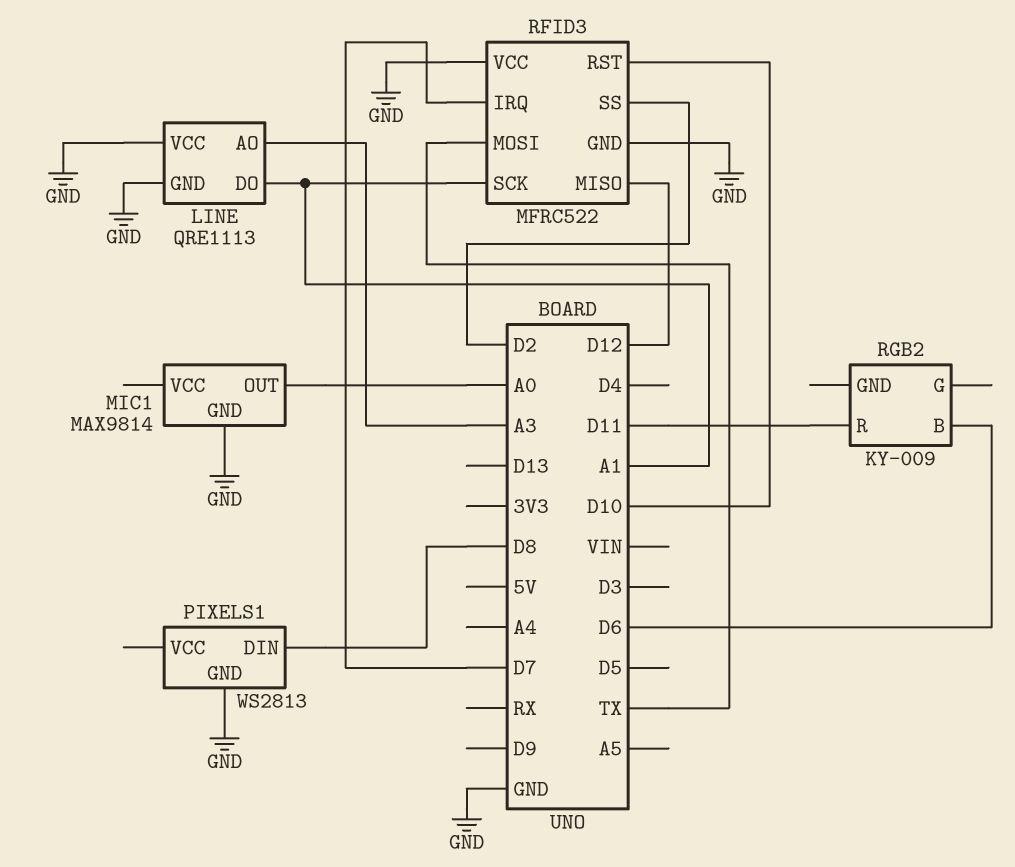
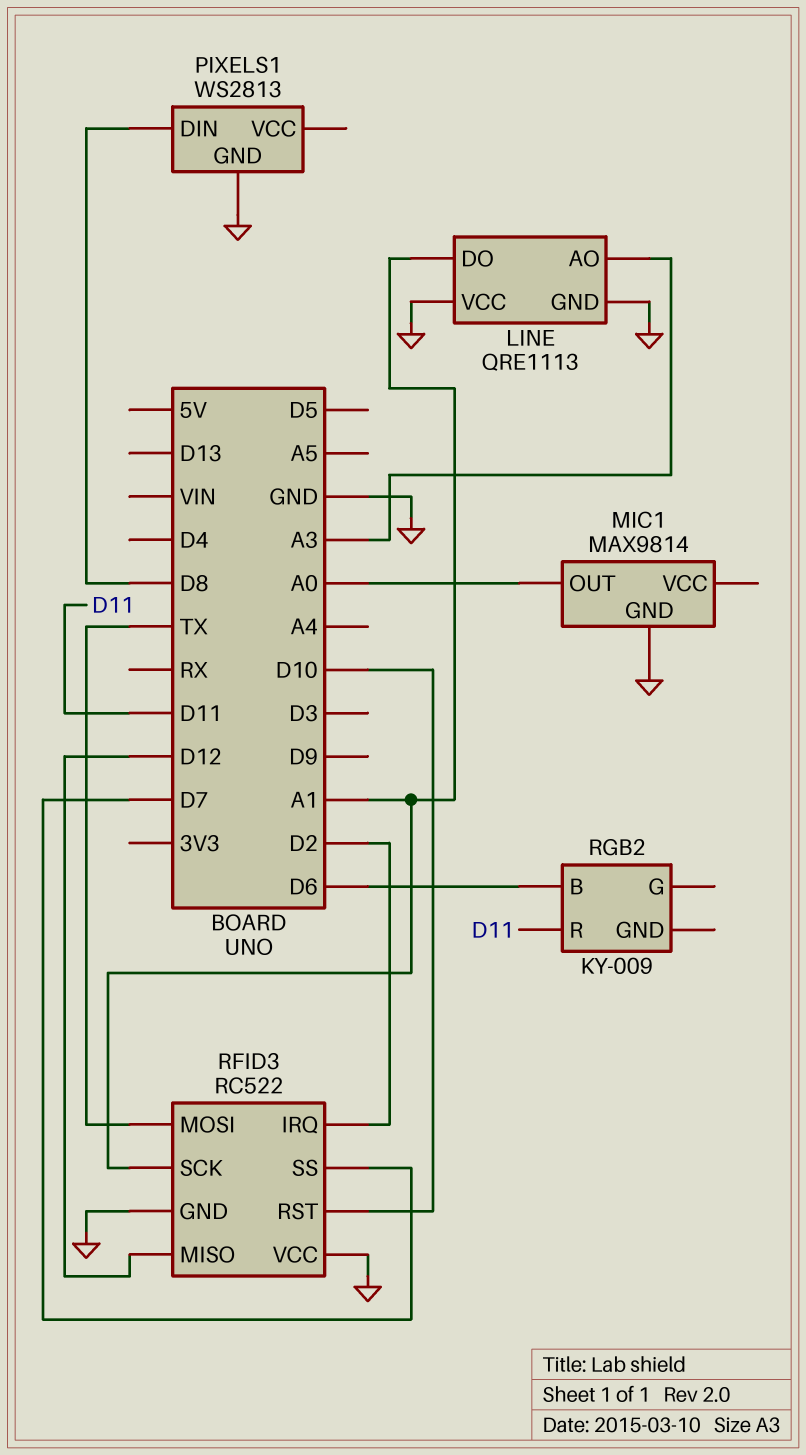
RFID3: MFRC522 -> RC522
RFID3 pin IRQ: D7 -> D2
RFID3 pin SS: D2 -> D7

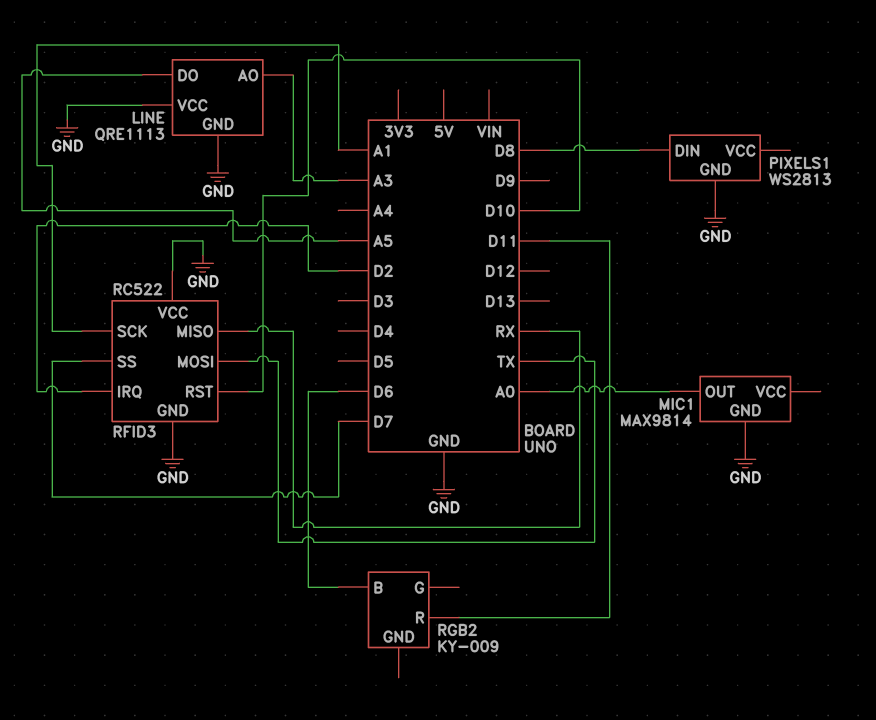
LINE pin DO: A1 -> A5
RFID3 pin MISO: D12 -> RX

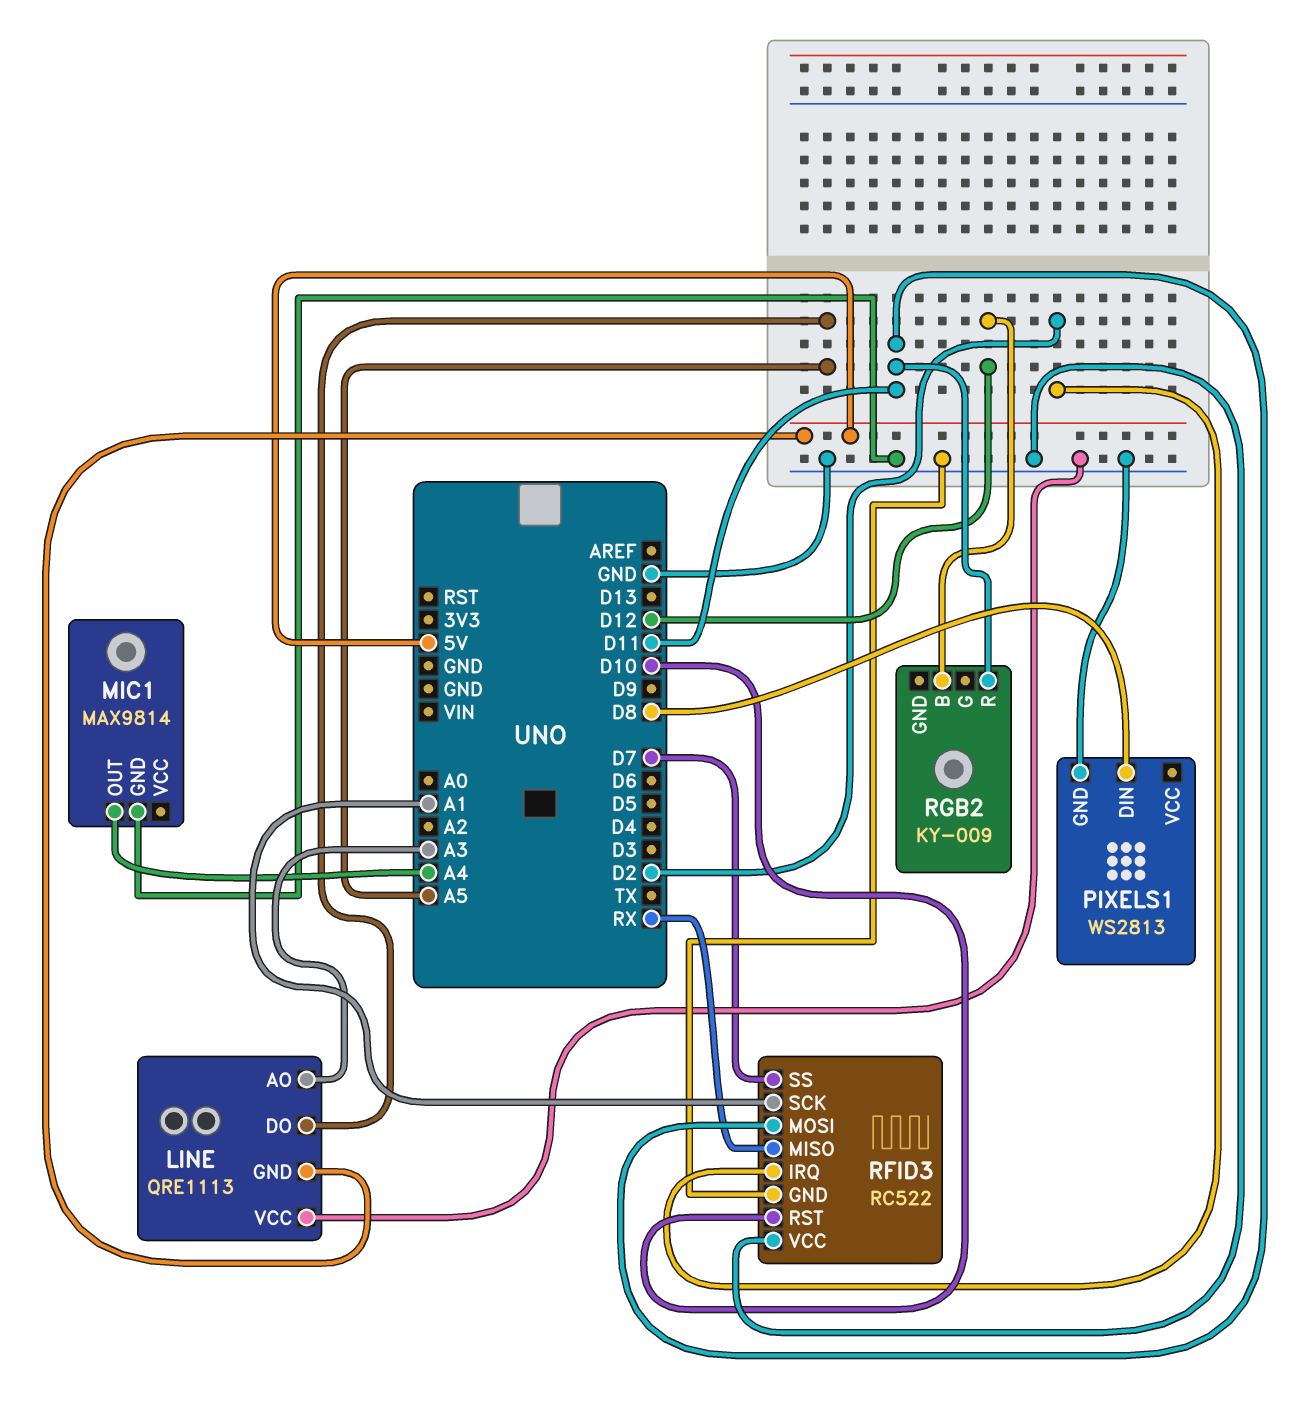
LINE pin GND: GND -> 5V
MIC1 pin OUT: A0 -> A4
RFID3 pin MOSI: TX -> D11
RGB2 pin B: D6 -> D12

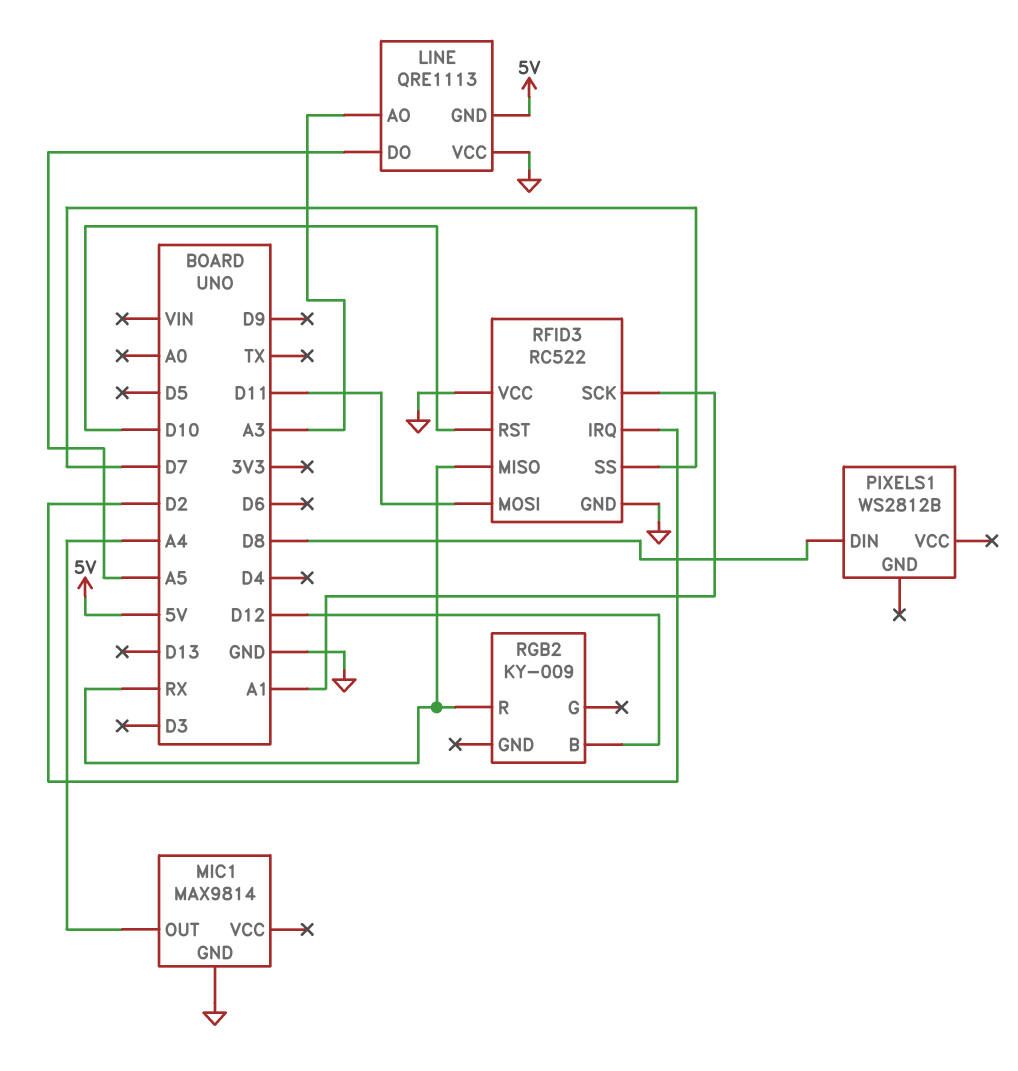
PIXELS1: WS2813 -> WS2812B
PIXELS1 pin GND: GND -> none
RGB2 pin R: D11 -> RX

